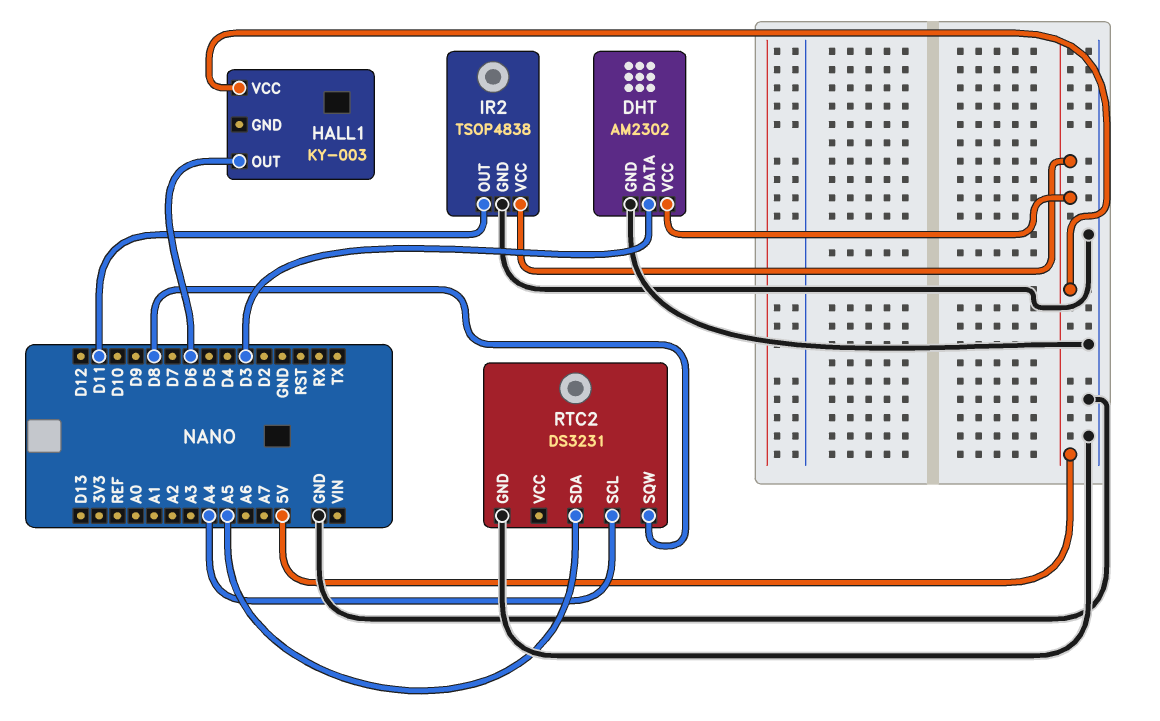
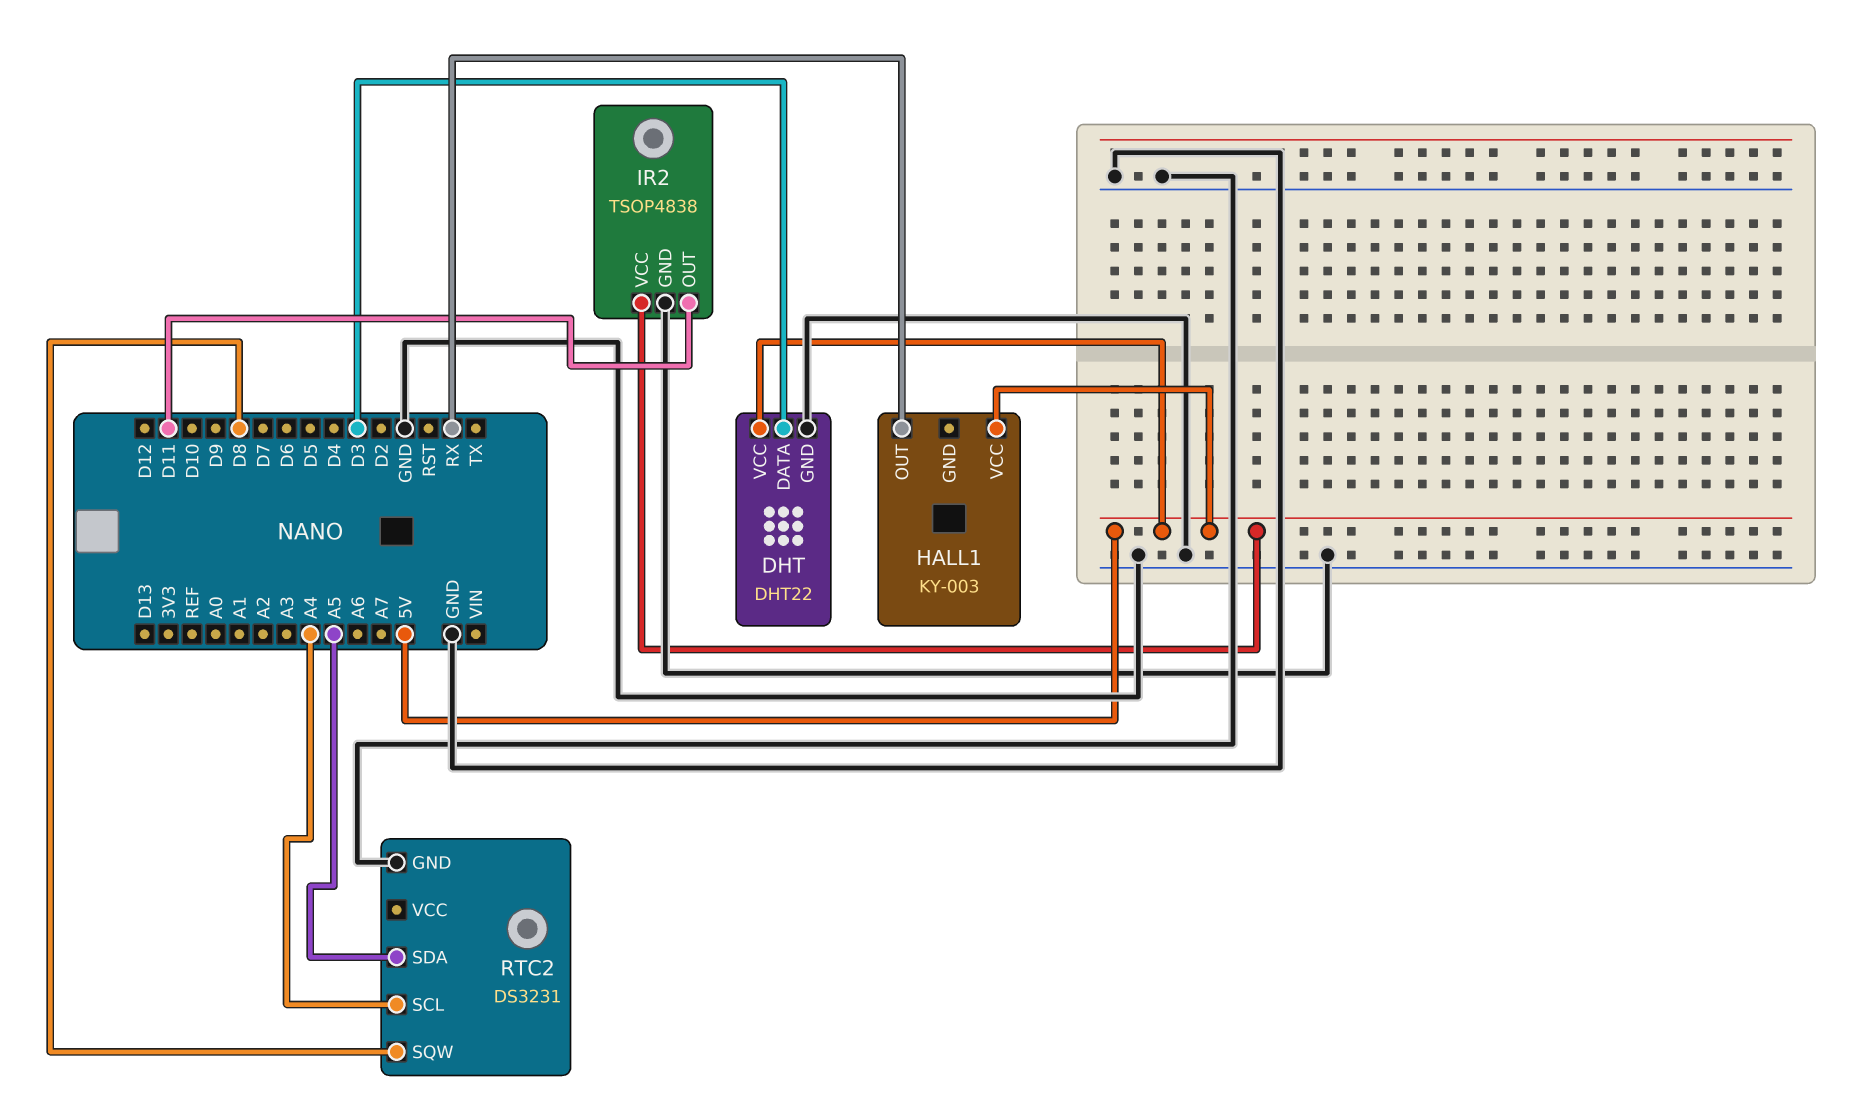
DHT: AM2302 -> DHT22
HALL1 pin OUT: D6 -> RX

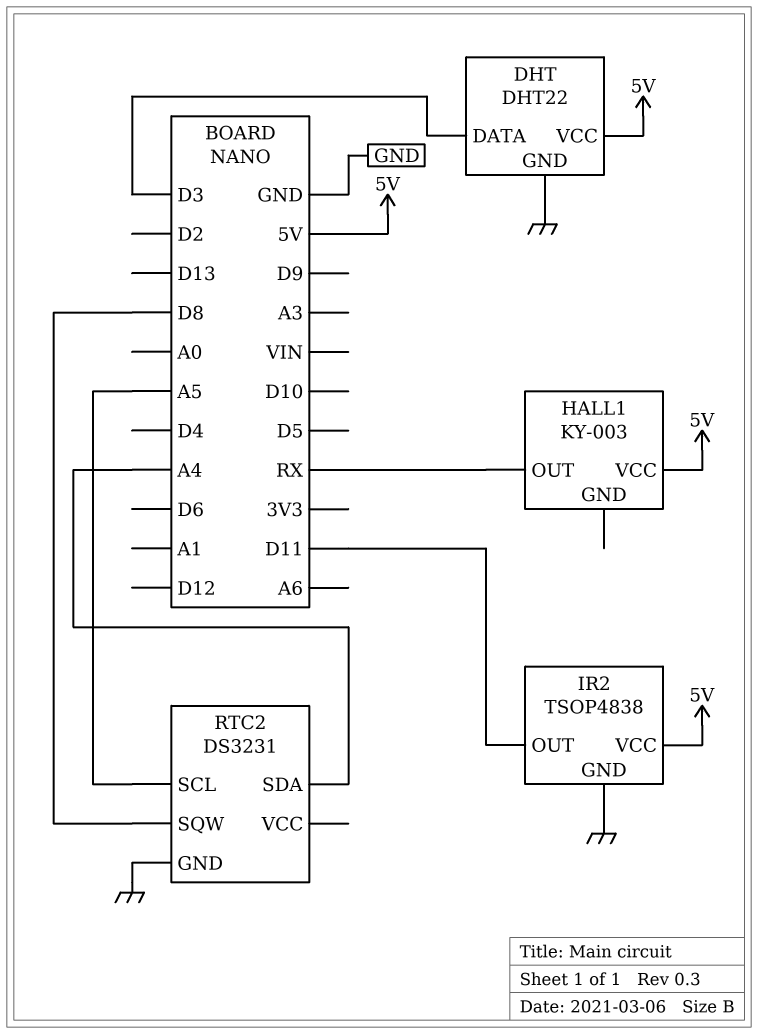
RTC2 pin SCL: A4 -> A5
RTC2 pin SDA: A5 -> A4

